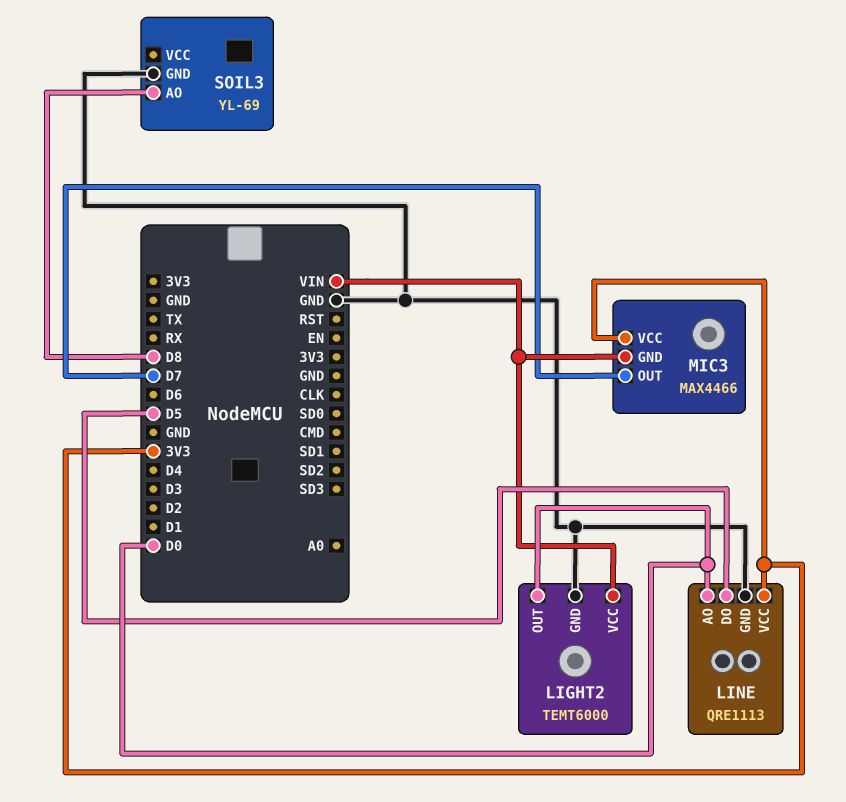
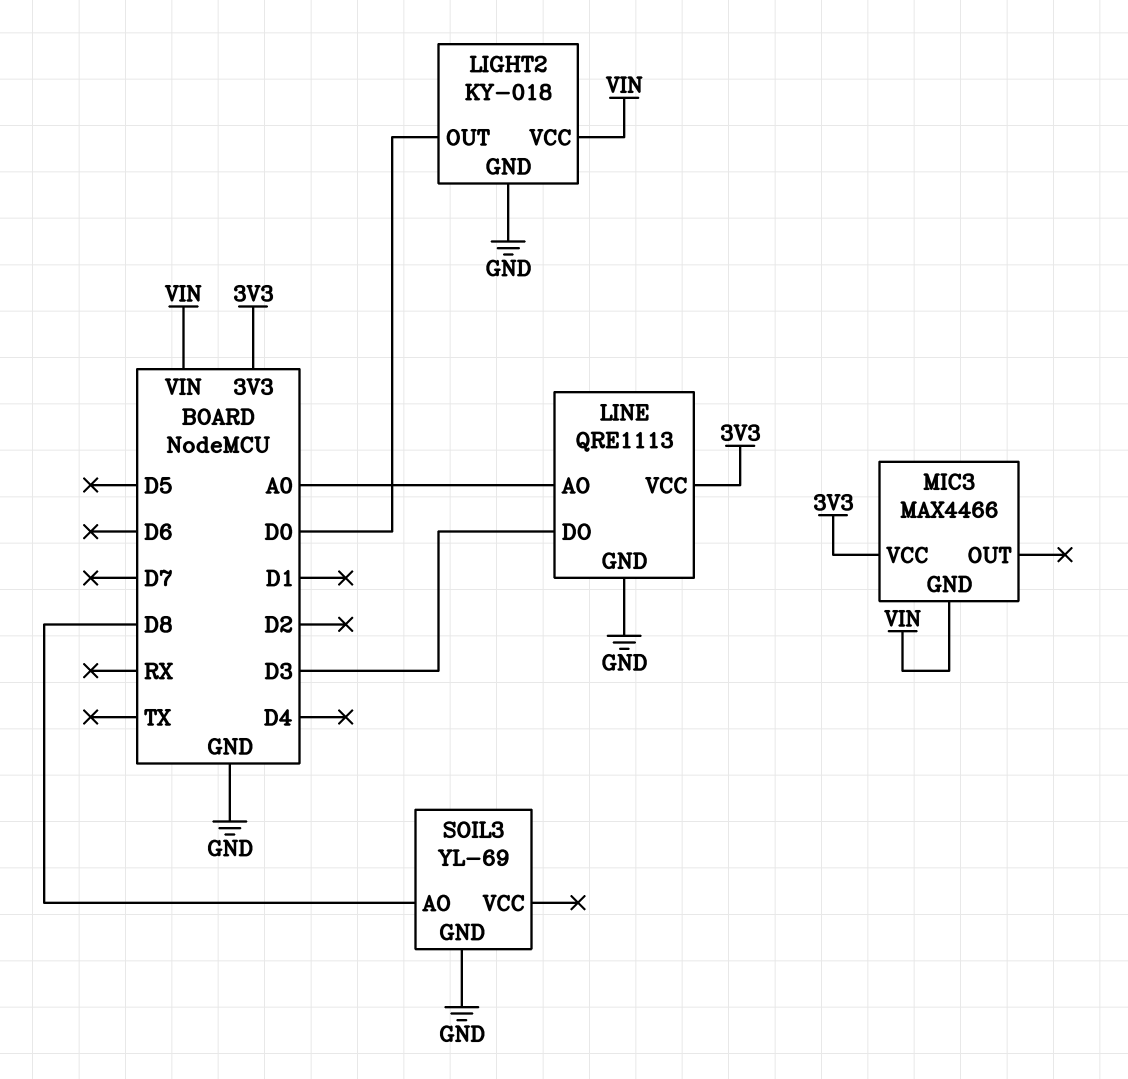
LIGHT2: TEMT6000 -> KY-018
LINE pin AO: D0 -> A0
LINE pin DO: D5 -> D3
MIC3 pin OUT: D7 -> none

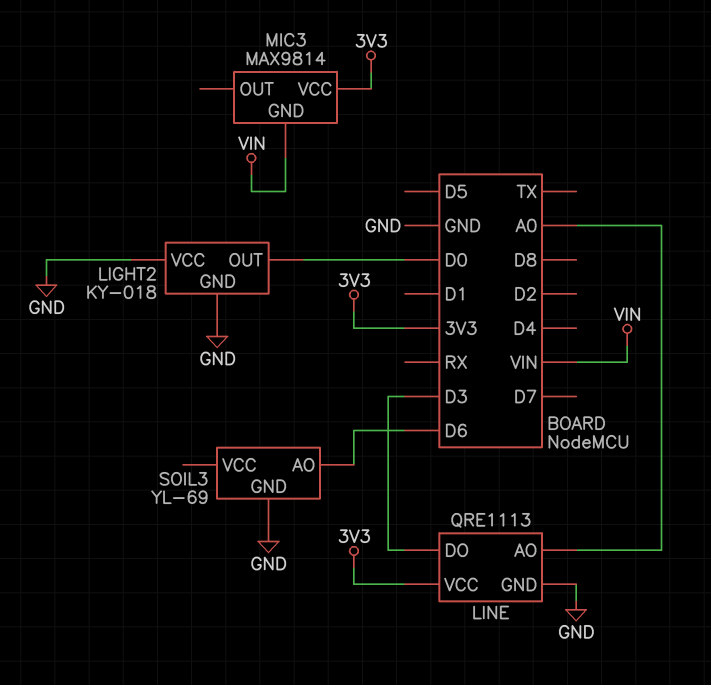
LIGHT2 pin VCC: VIN -> GND
MIC3: MAX4466 -> MAX9814
SOIL3 pin AO: D8 -> D6

